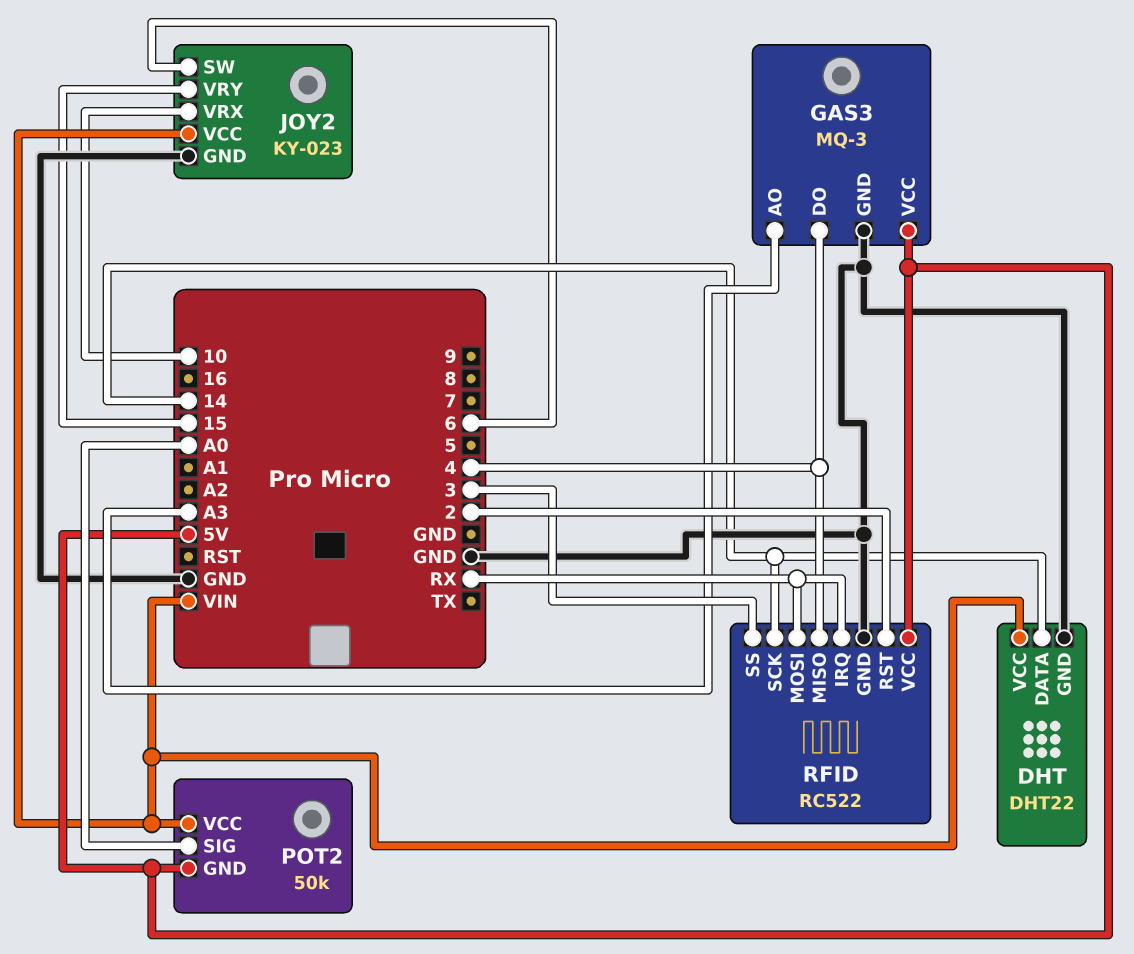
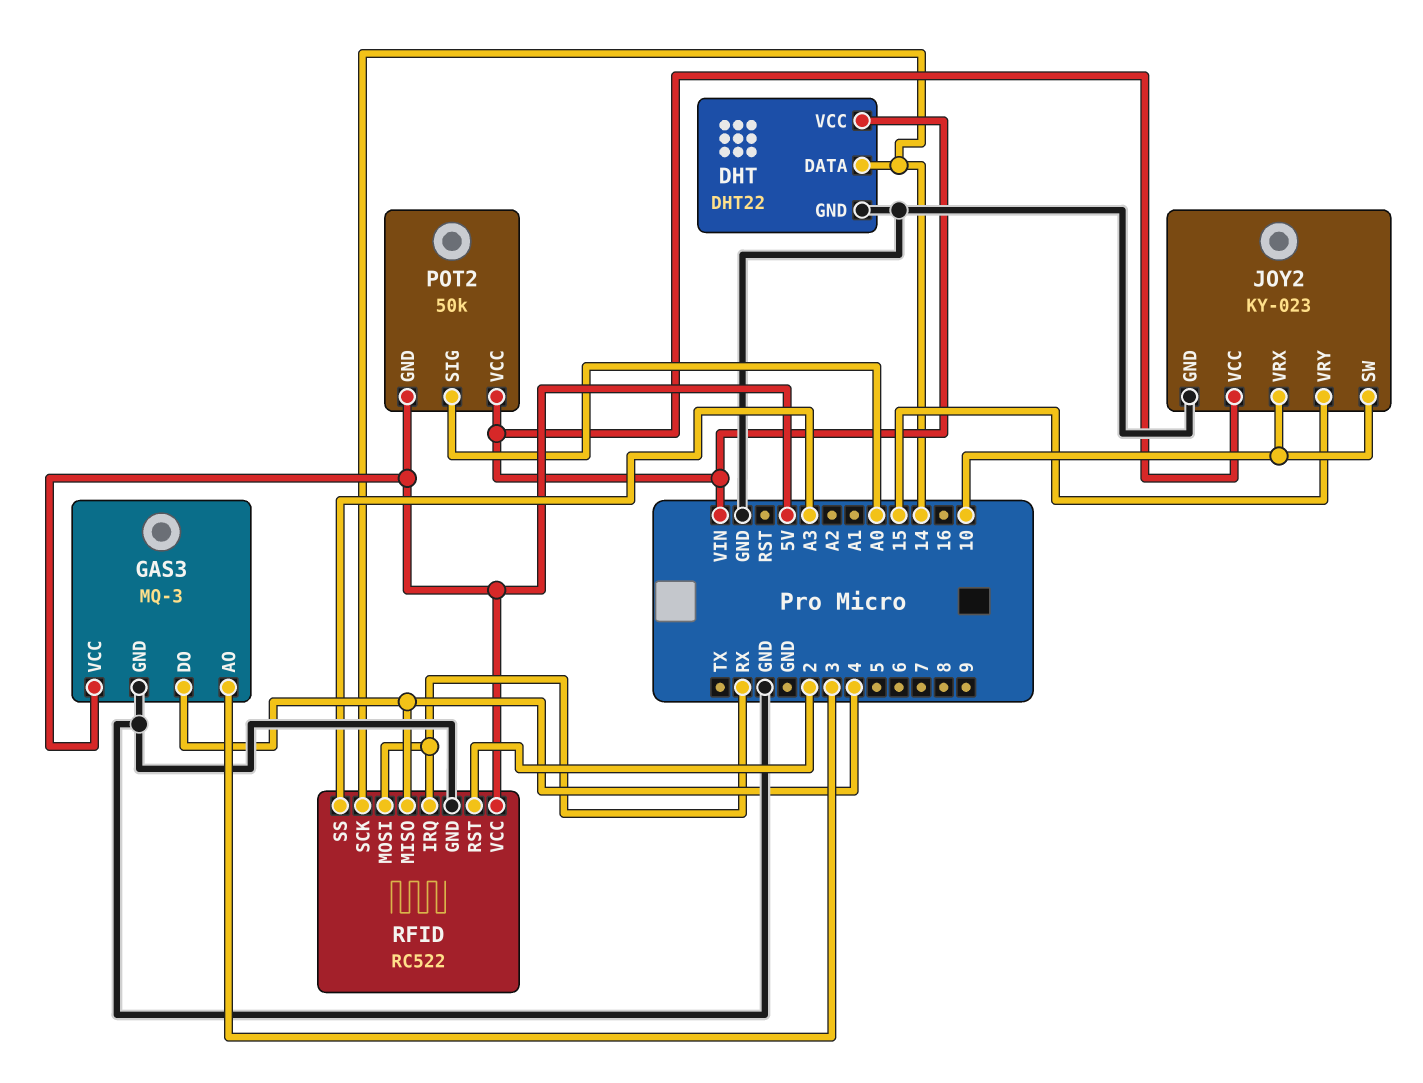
GAS3 pin AO: A3 -> 3
JOY2 pin SW: 6 -> 10
RFID pin SS: 3 -> A3

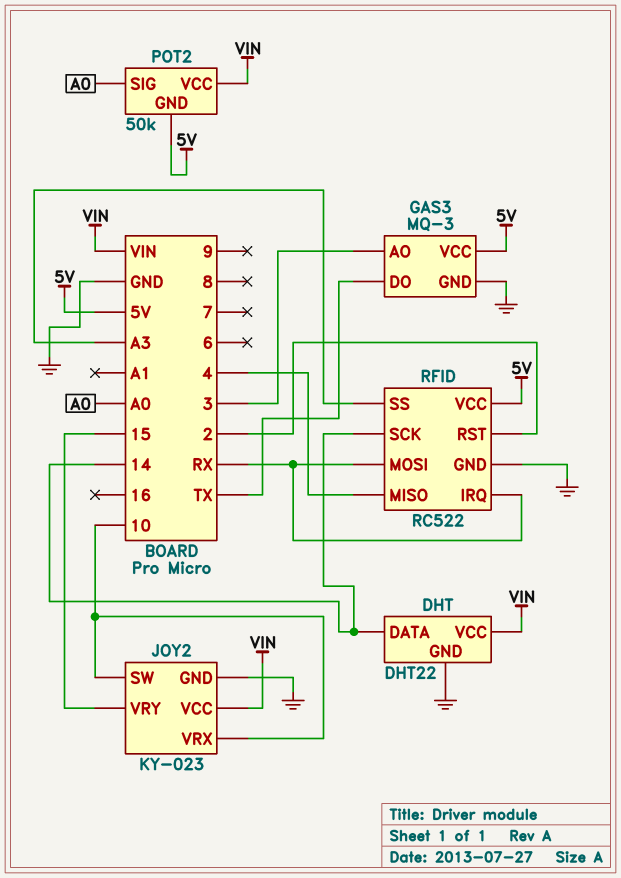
GAS3 pin DO: 4 -> TX

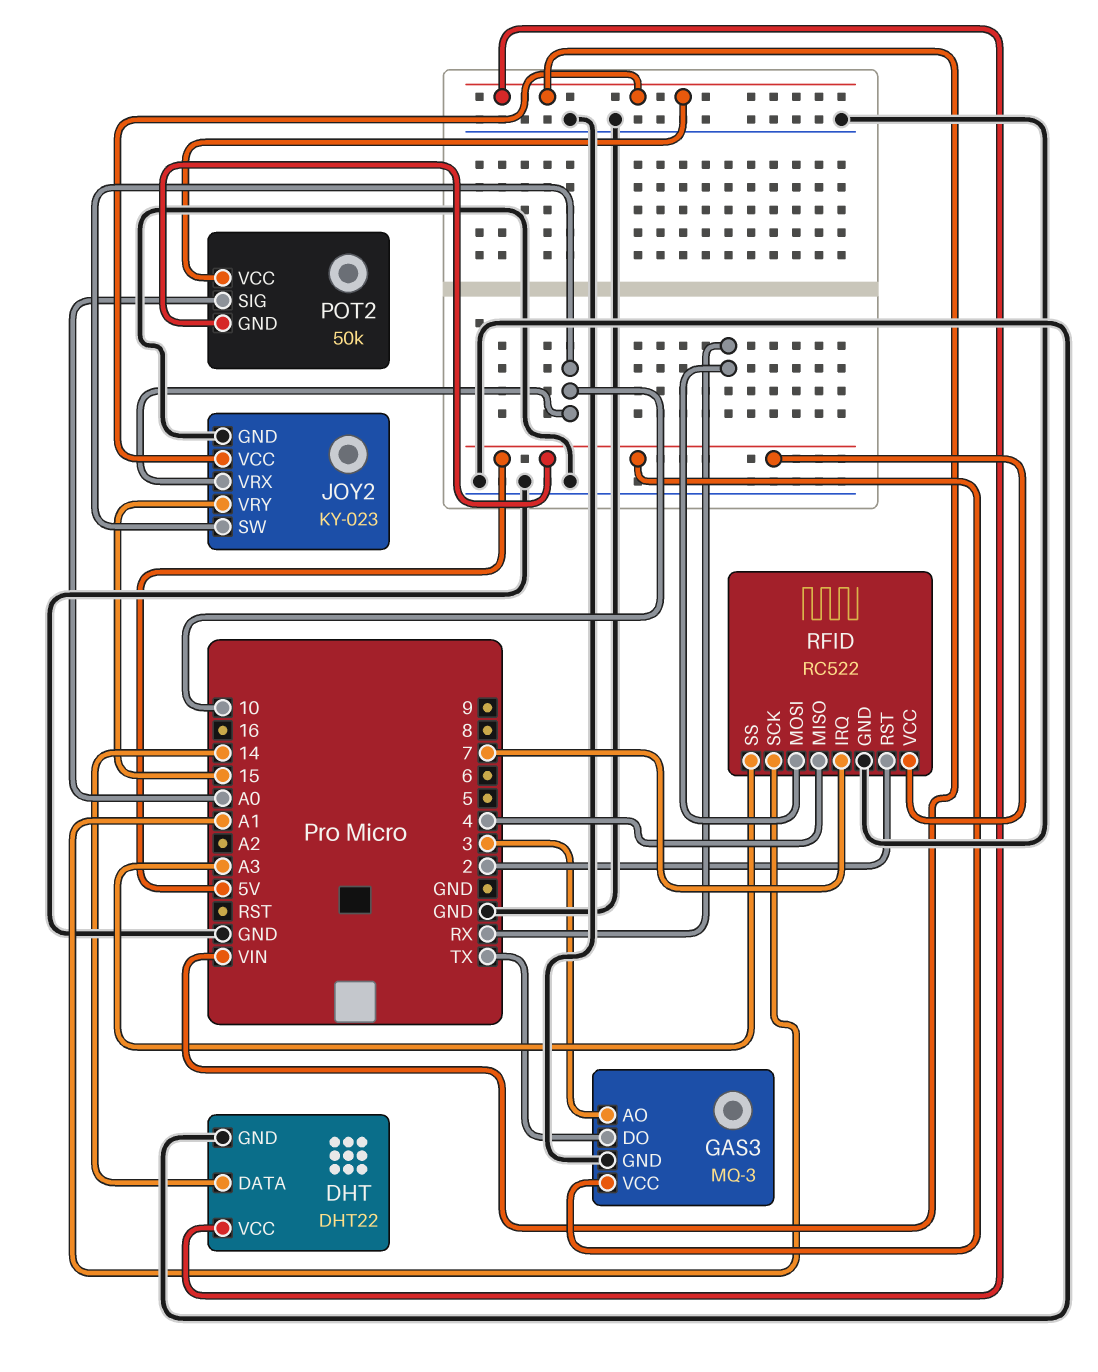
RFID pin IRQ: RX -> 7
RFID pin SCK: 14 -> A1

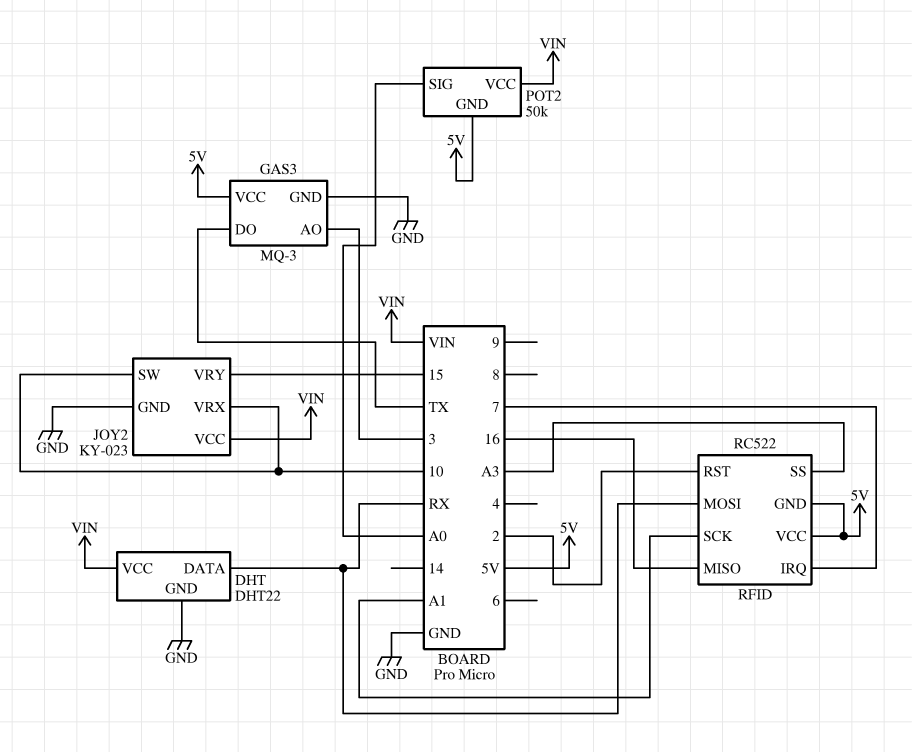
DHT pin DATA: 14 -> RX
RFID pin GND: GND -> 5V
RFID pin MISO: 4 -> 16

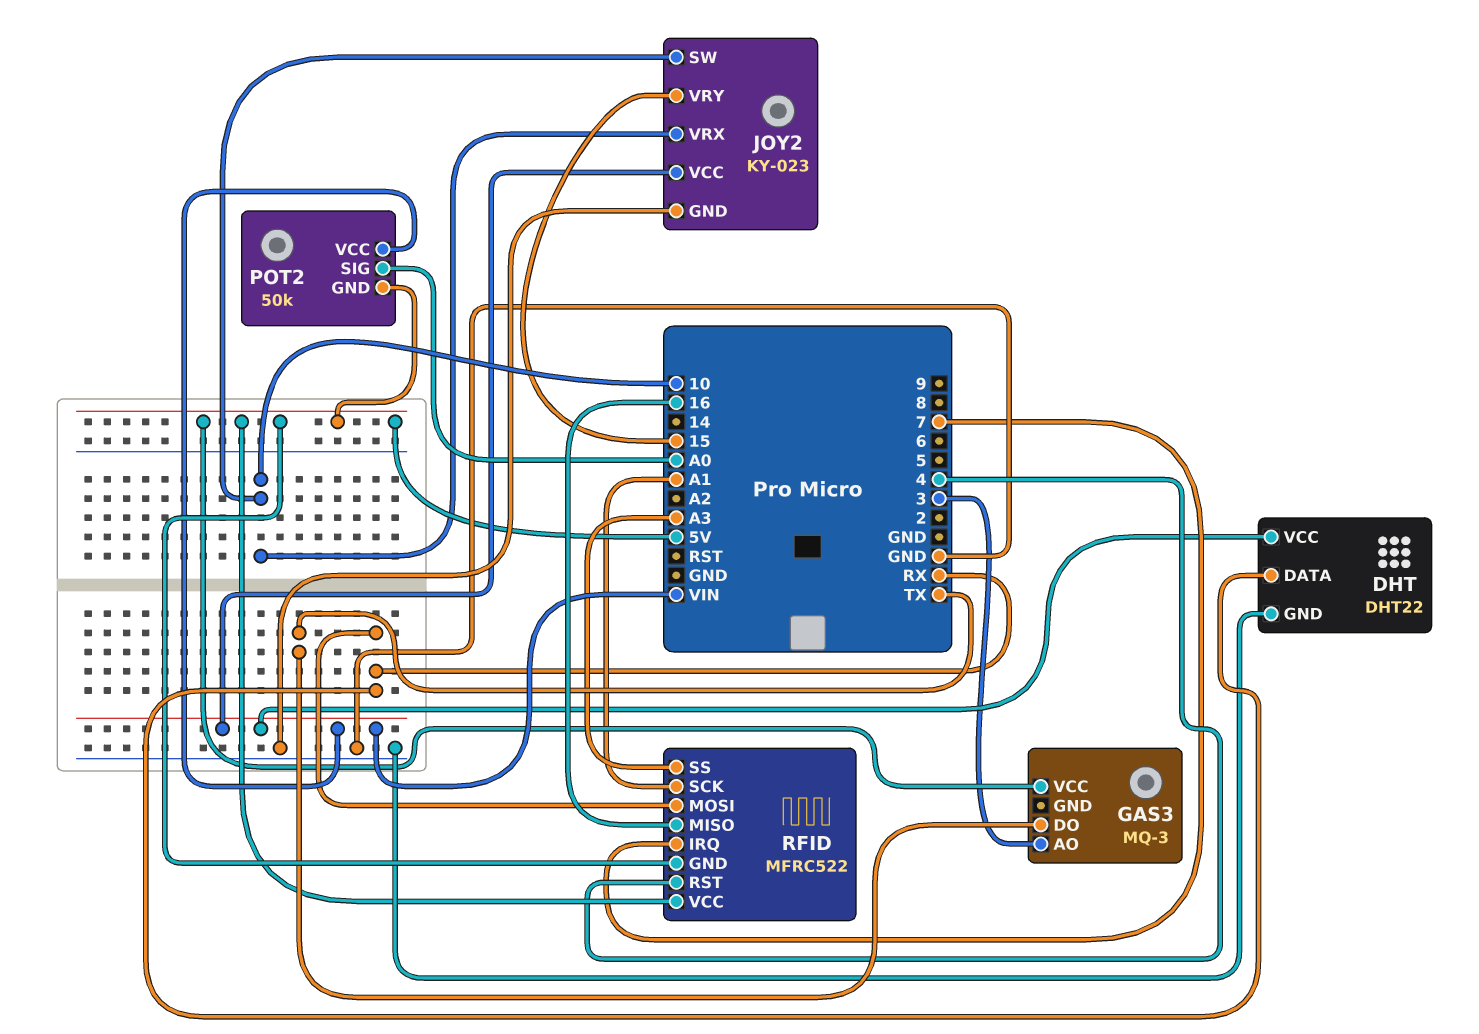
GAS3 pin GND: GND -> none
RFID: RC522 -> MFRC522
RFID pin RST: 2 -> 4

